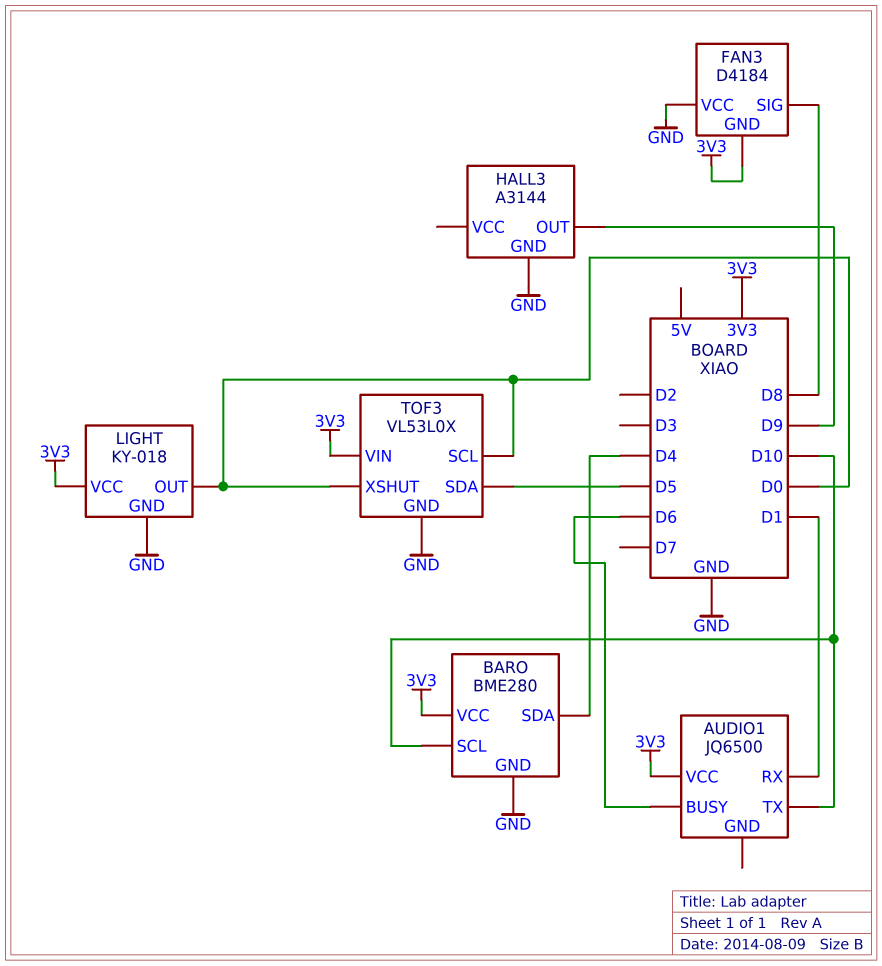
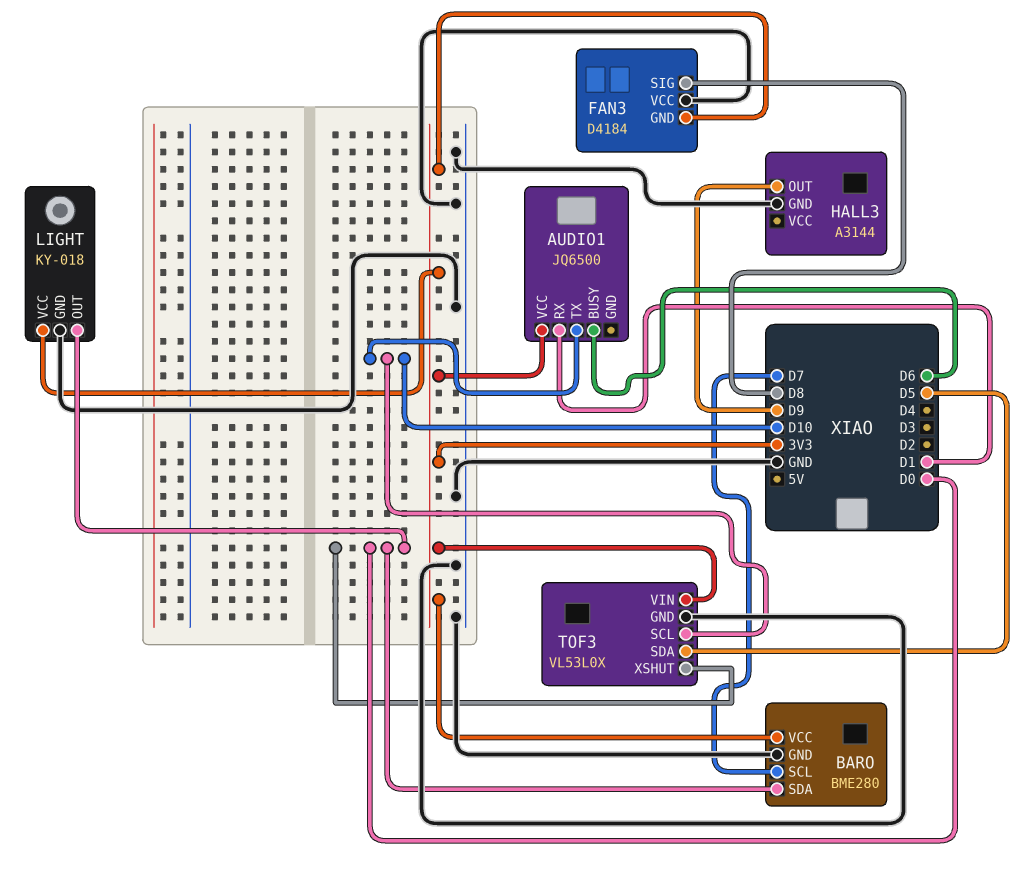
BARO pin SCL: D10 -> D7
BARO pin SDA: D4 -> D0
TOF3 pin SCL: D0 -> D10

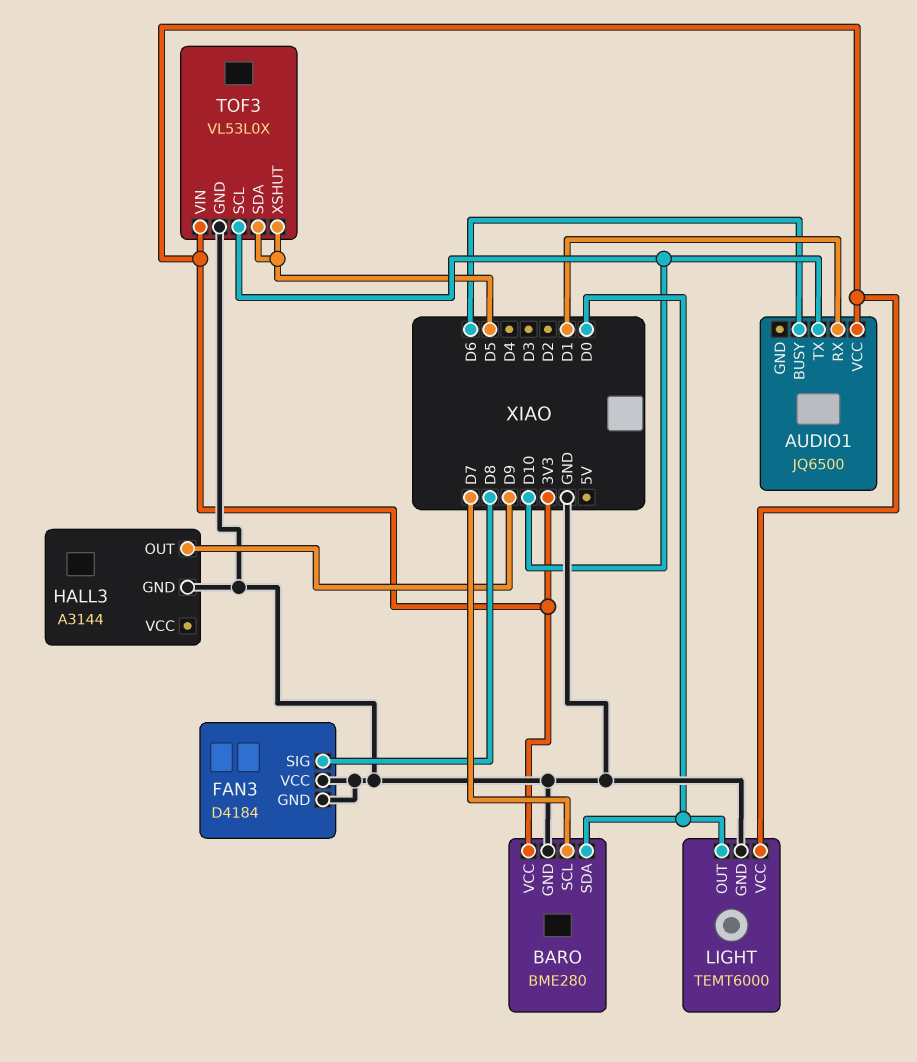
FAN3 pin GND: 3V3 -> GND
LIGHT: KY-018 -> TEMT6000
TOF3 pin XSHUT: D0 -> D5

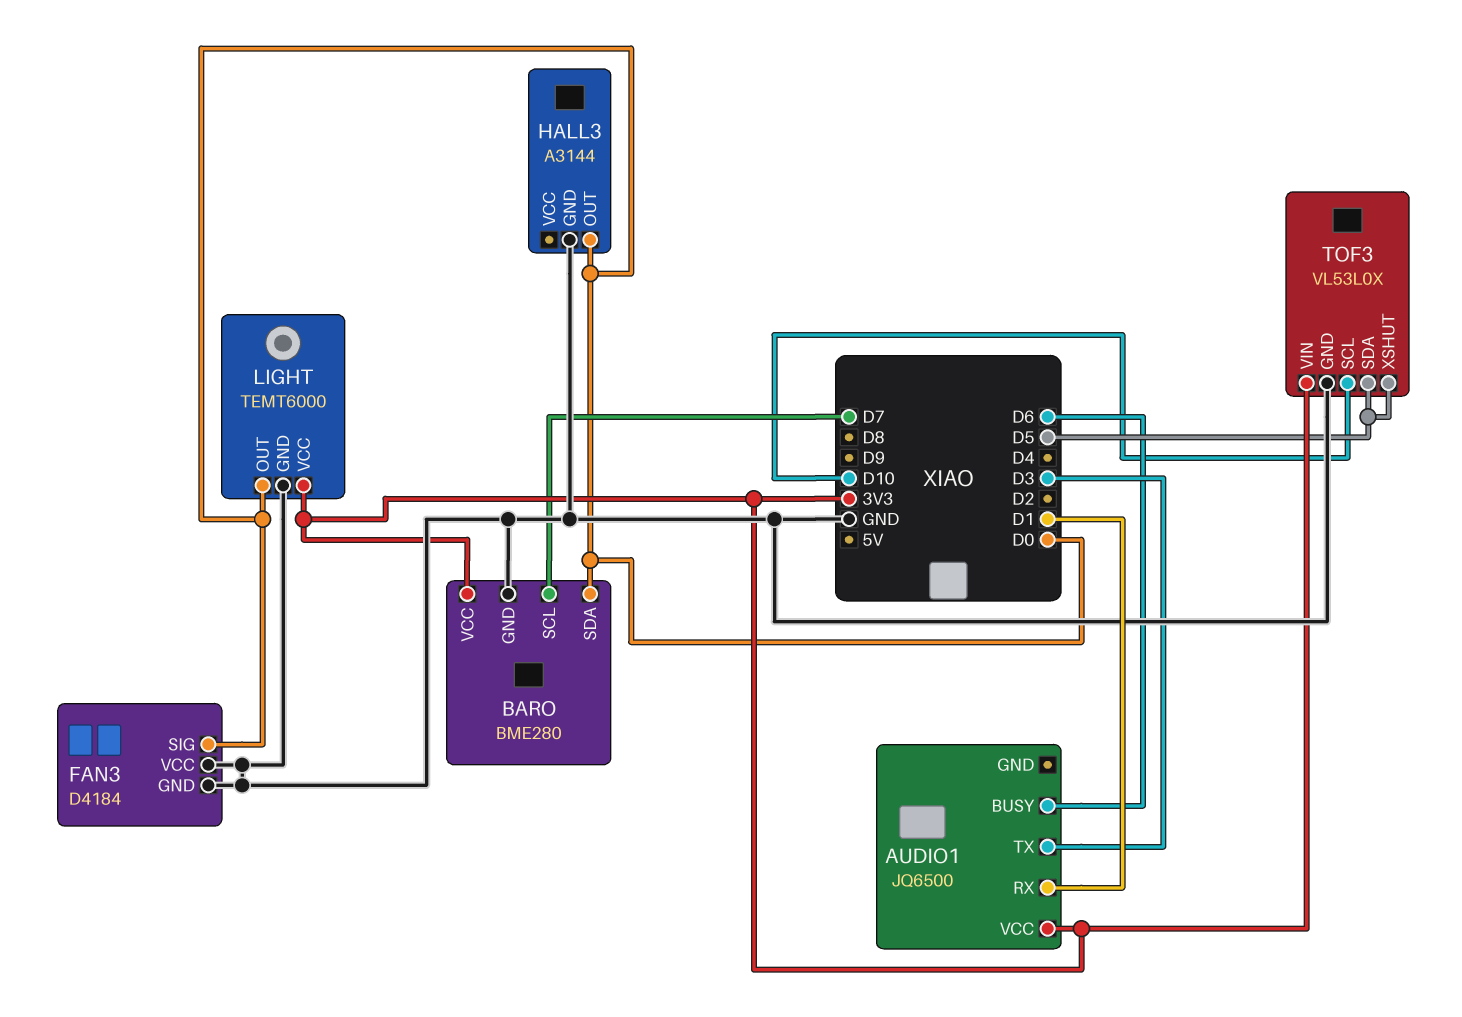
AUDIO1 pin TX: D10 -> D3
FAN3 pin SIG: D8 -> D0
HALL3 pin OUT: D9 -> D0

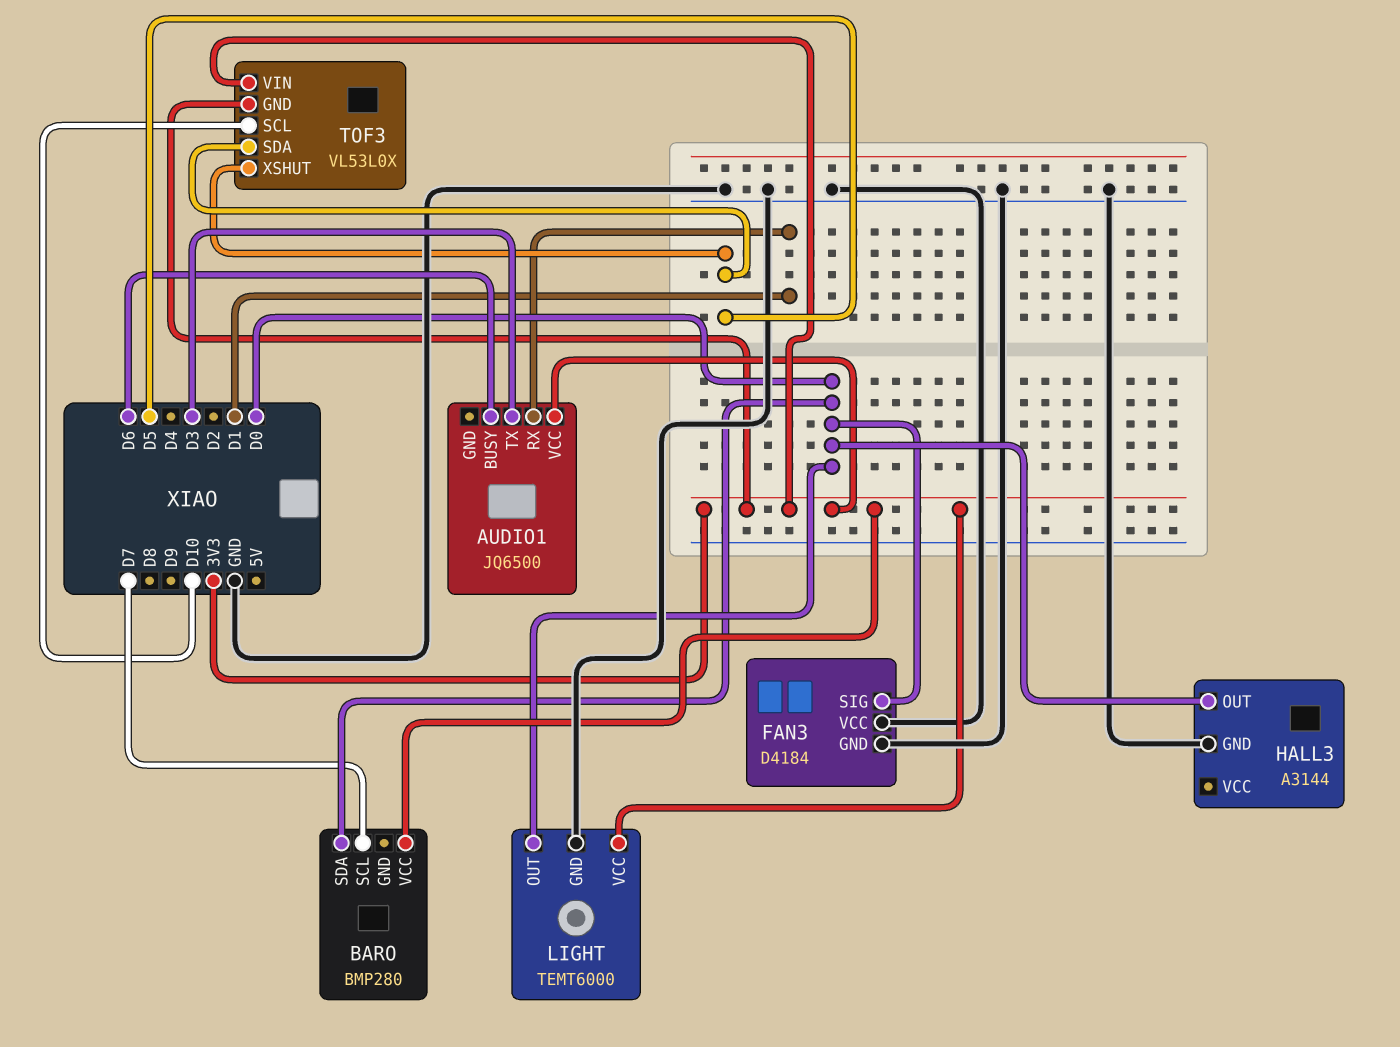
BARO: BME280 -> BMP280
BARO pin GND: GND -> none
TOF3 pin GND: GND -> 3V3

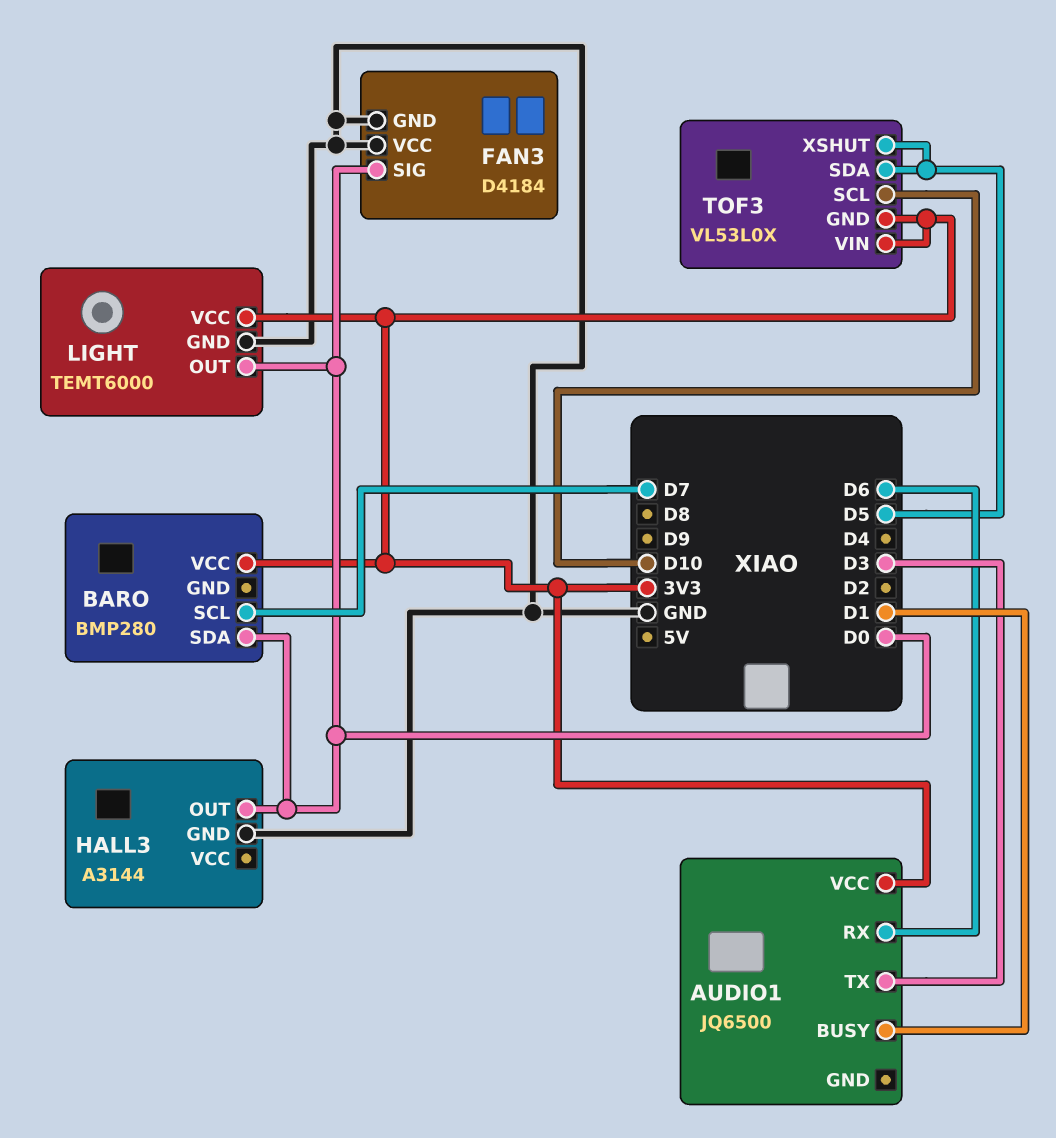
AUDIO1 pin BUSY: D6 -> D1
AUDIO1 pin RX: D1 -> D6

